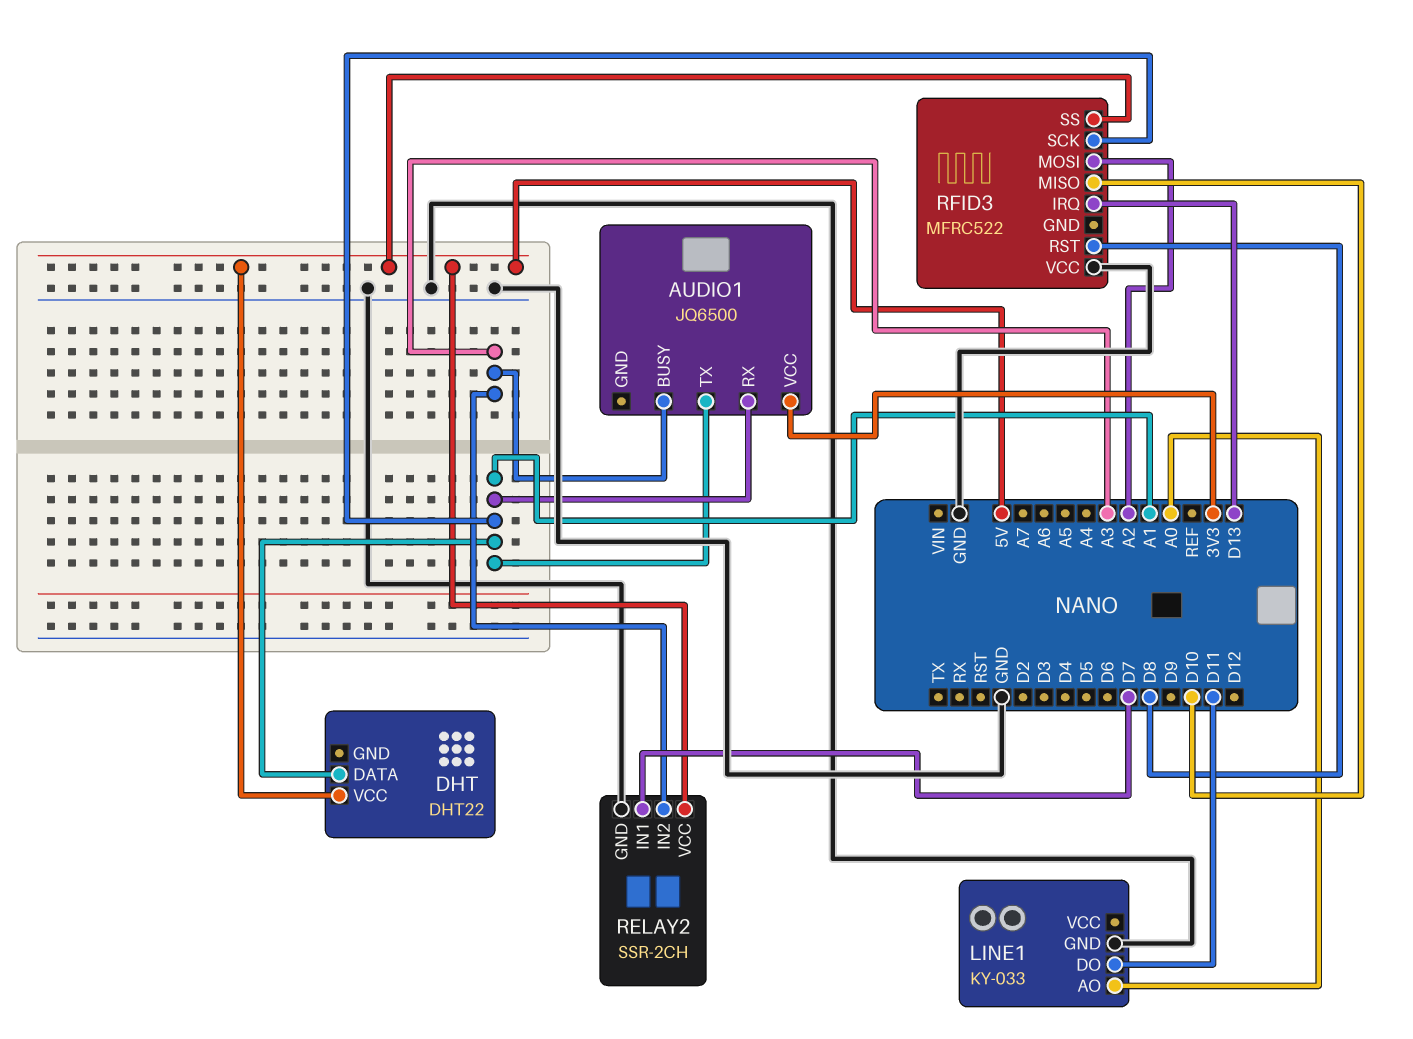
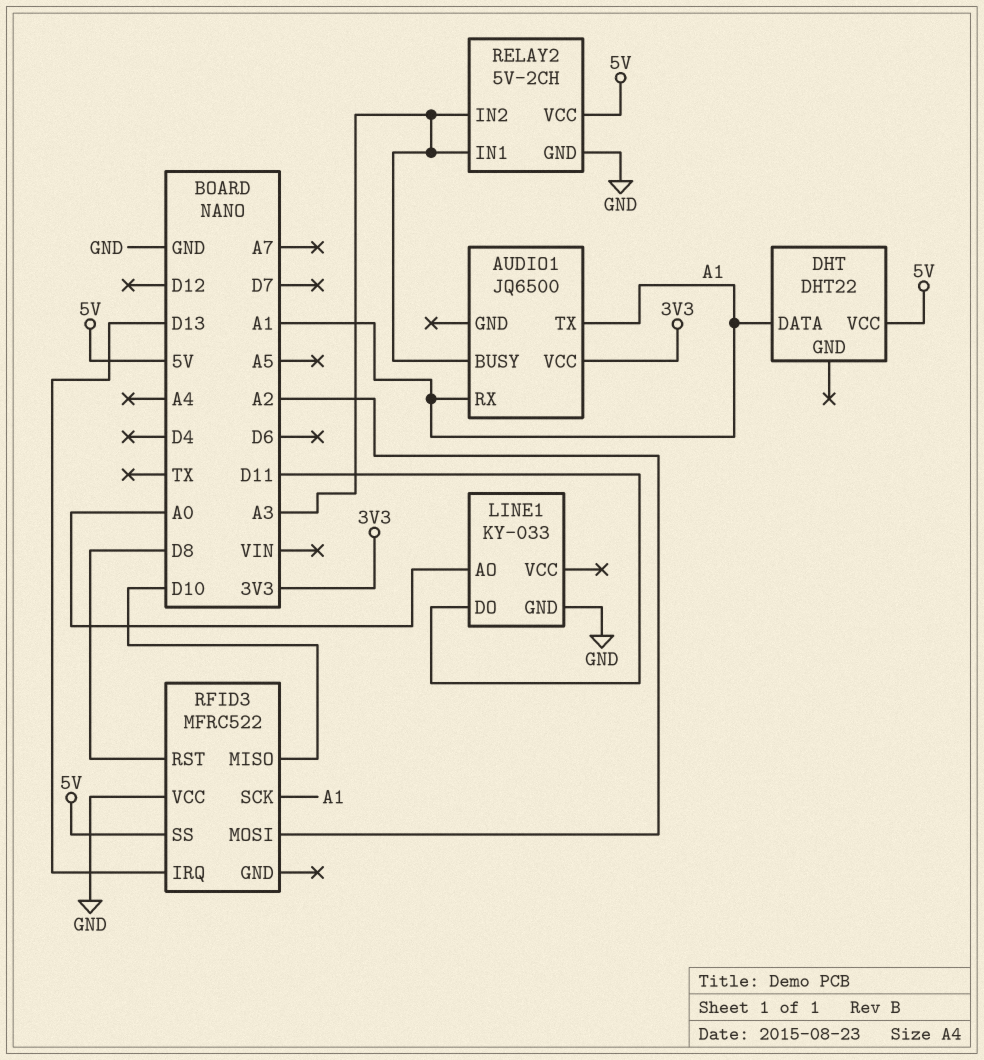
RELAY2: SSR-2CH -> 5V-2CH
RELAY2 pin IN1: D7 -> A3

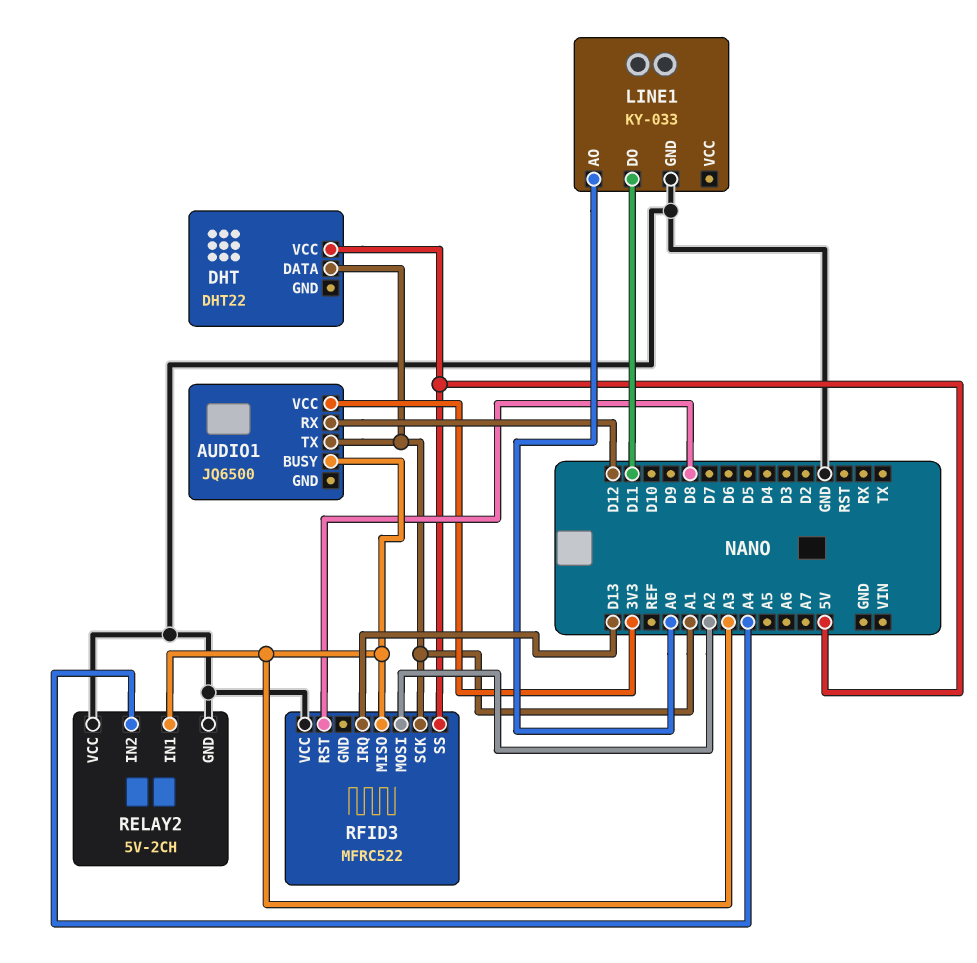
AUDIO1 pin RX: A1 -> D12
RELAY2 pin IN2: A3 -> A4
RELAY2 pin VCC: 5V -> GND
RFID3 pin MISO: D10 -> A3

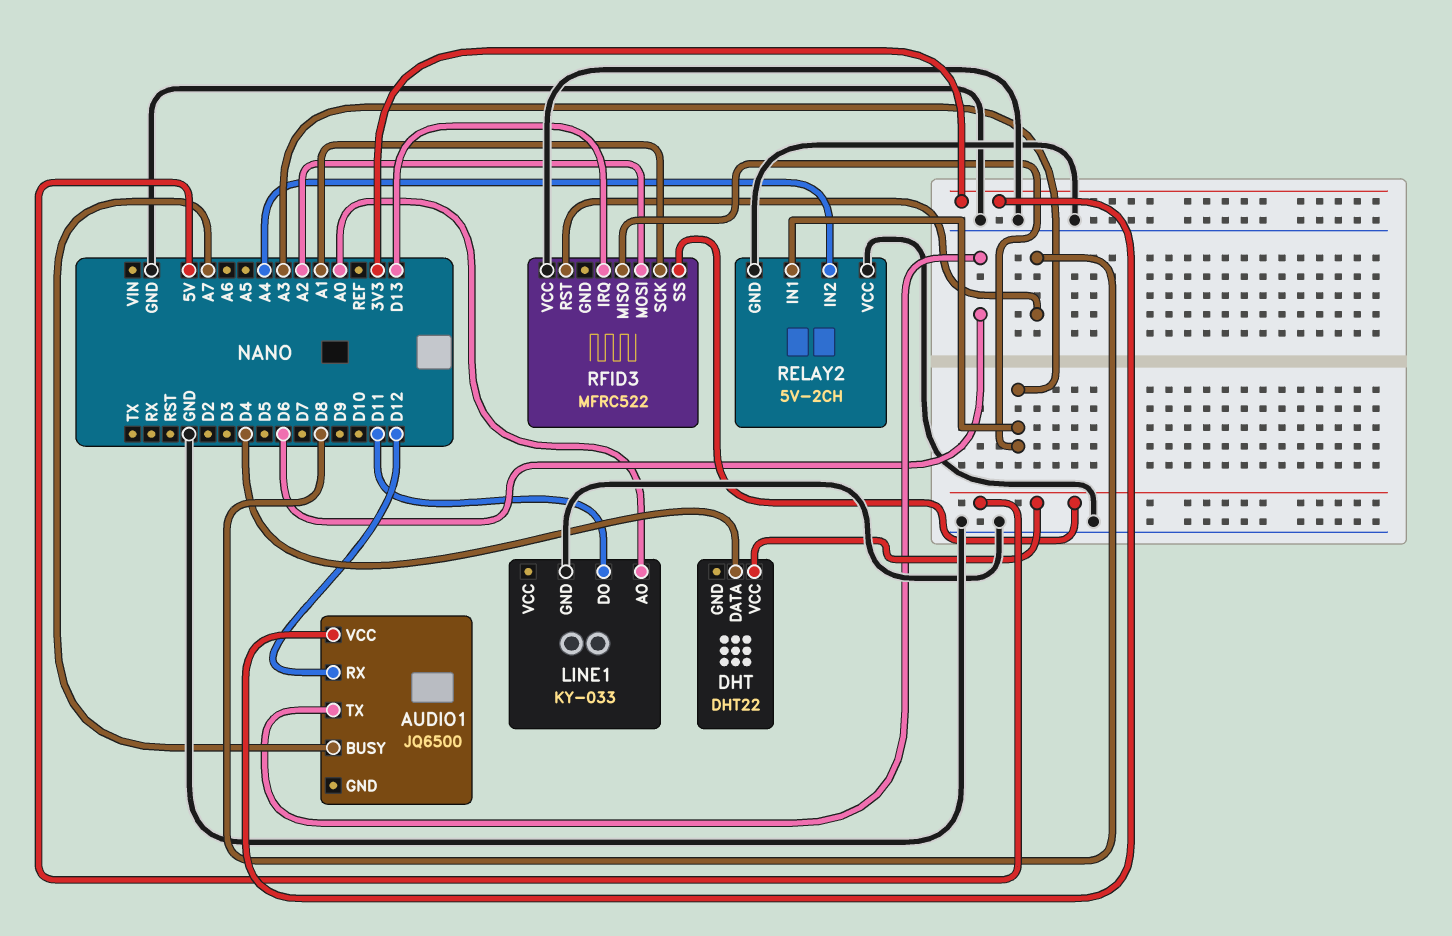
AUDIO1 pin BUSY: A3 -> A7
AUDIO1 pin TX: A1 -> D6
DHT pin DATA: A1 -> D4

